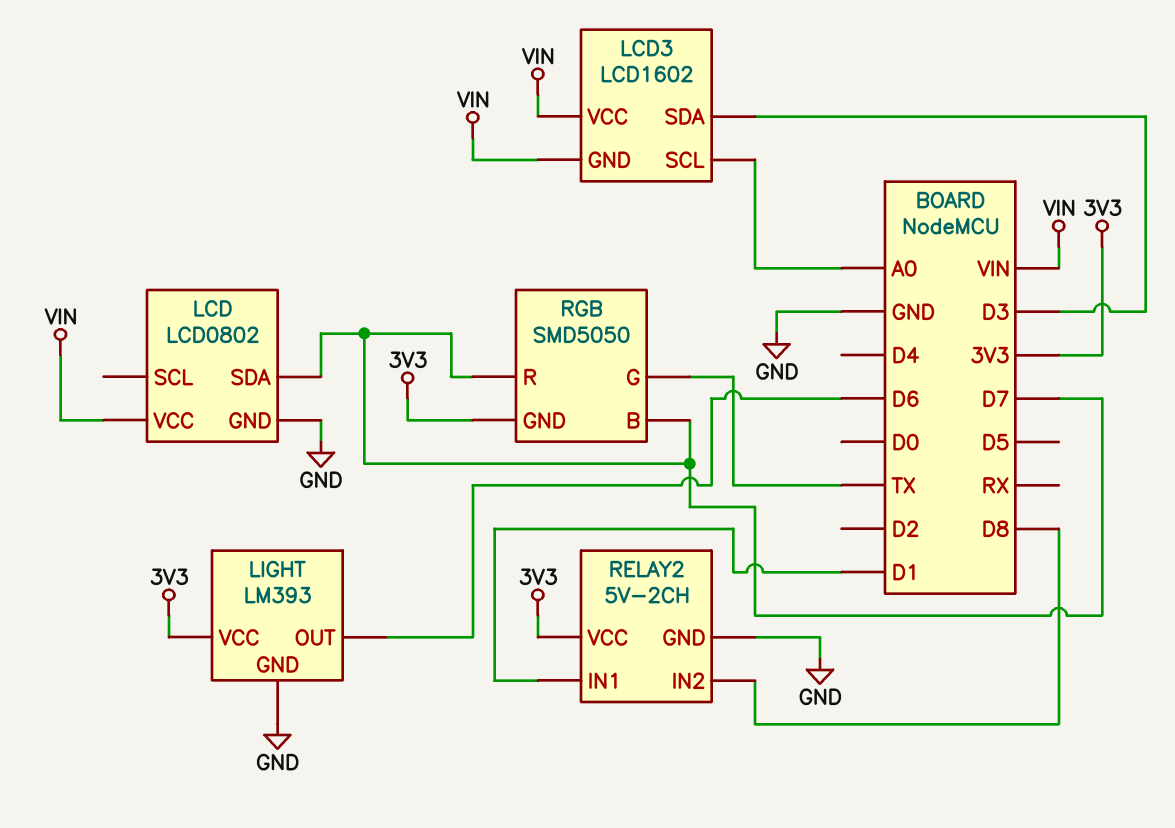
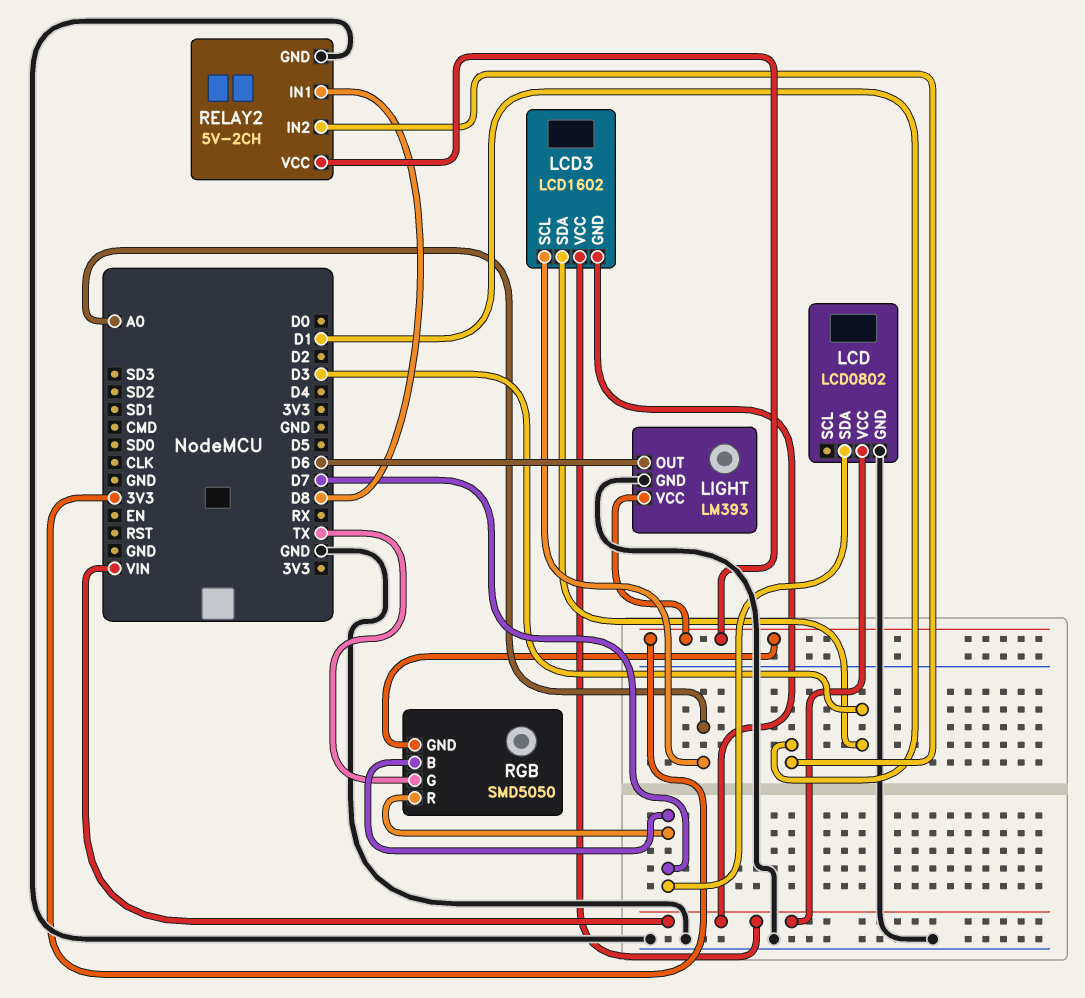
RELAY2 pin IN1: D1 -> D8
RELAY2 pin IN2: D8 -> D1

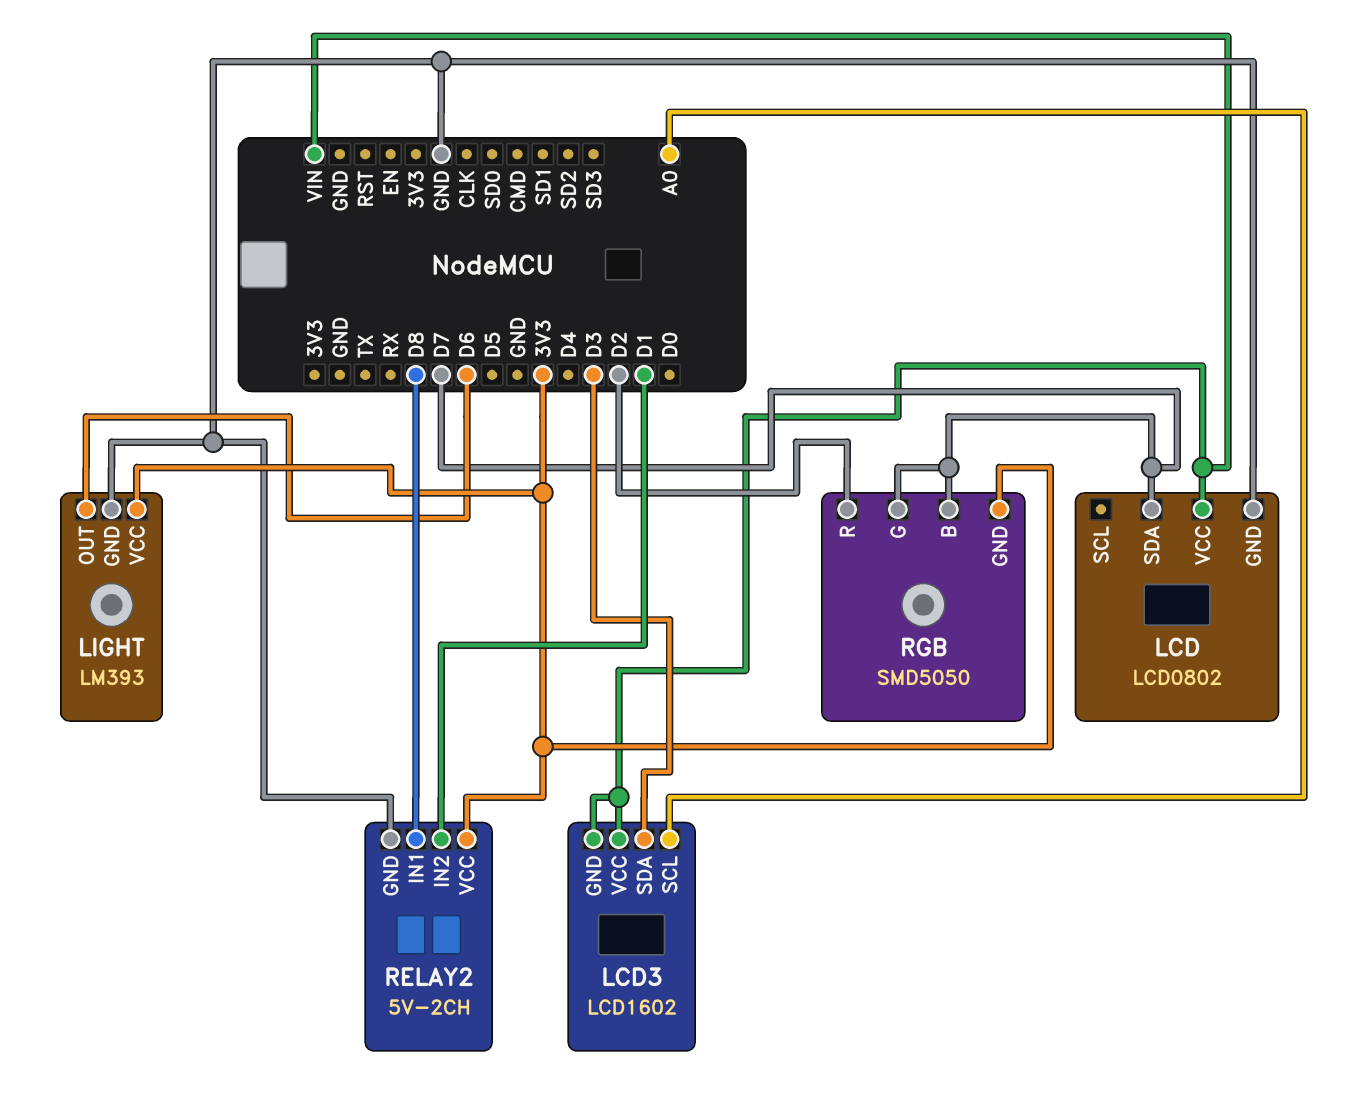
RGB pin G: TX -> D7
RGB pin R: D7 -> D2

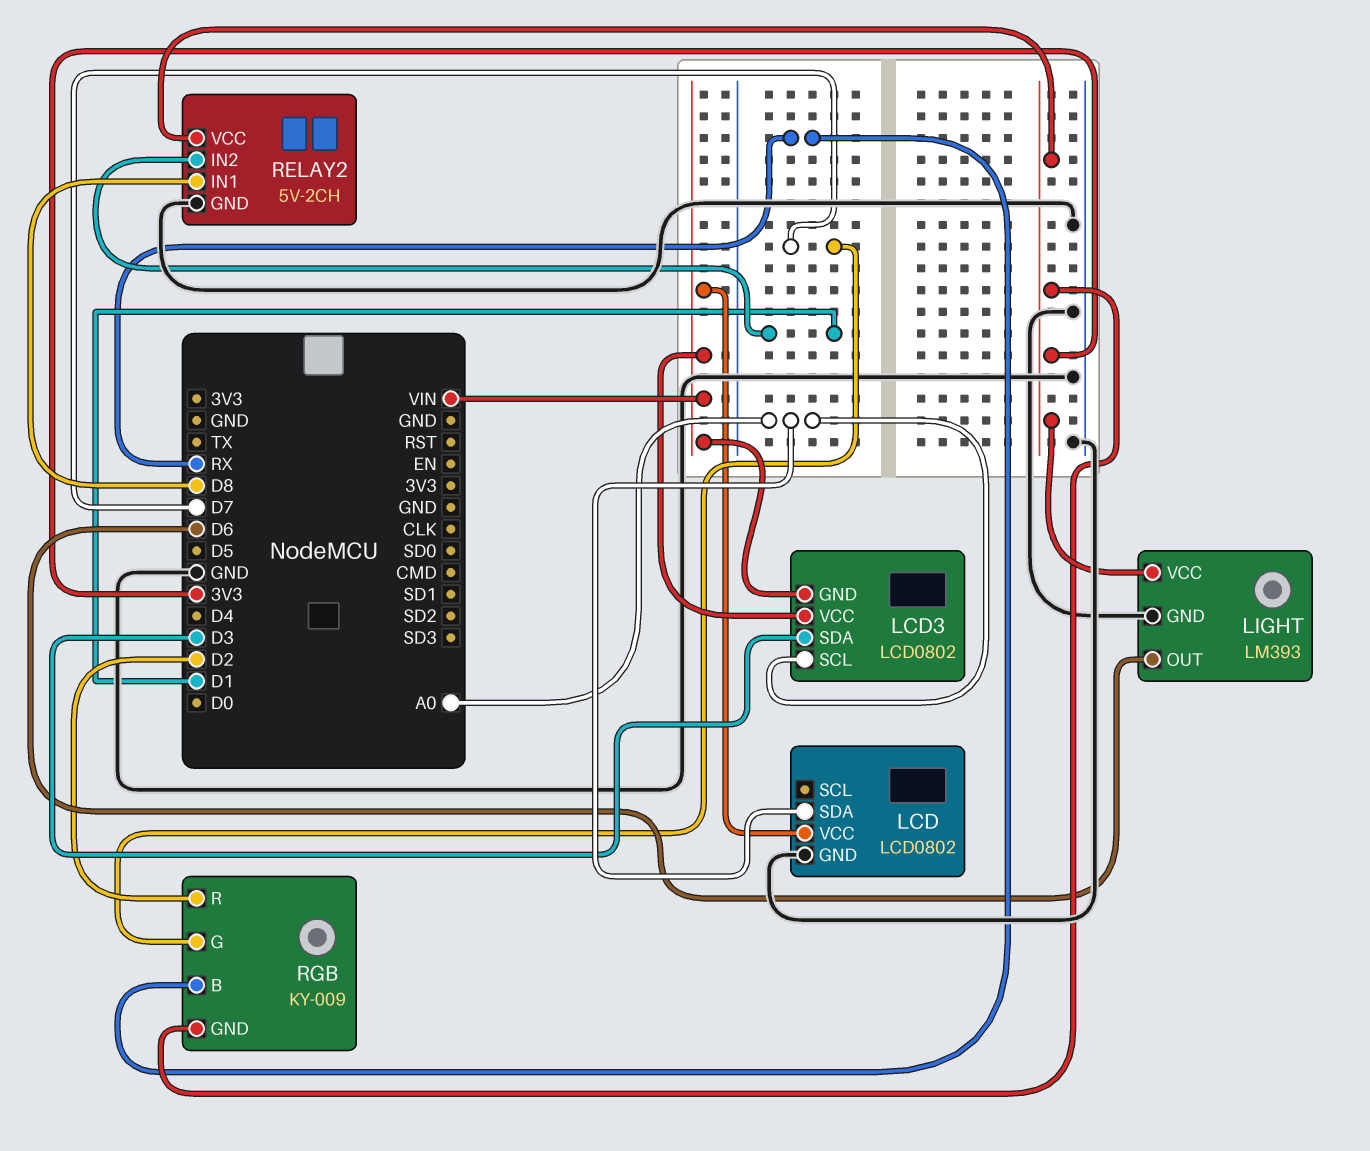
LCD pin SDA: D7 -> A0
LCD3: LCD1602 -> LCD0802
RGB: SMD5050 -> KY-009
RGB pin B: D7 -> RX

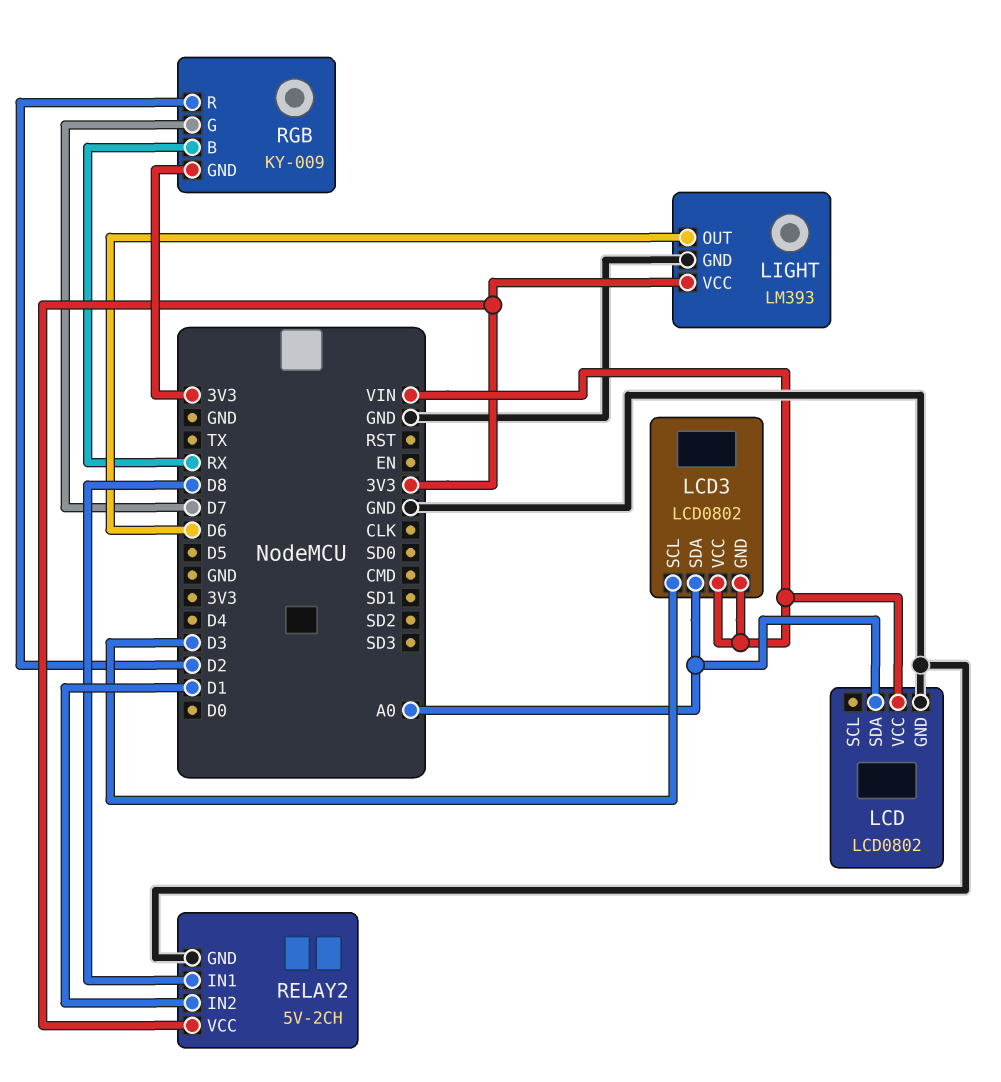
LCD3 pin SCL: A0 -> D3
LCD3 pin SDA: D3 -> A0

